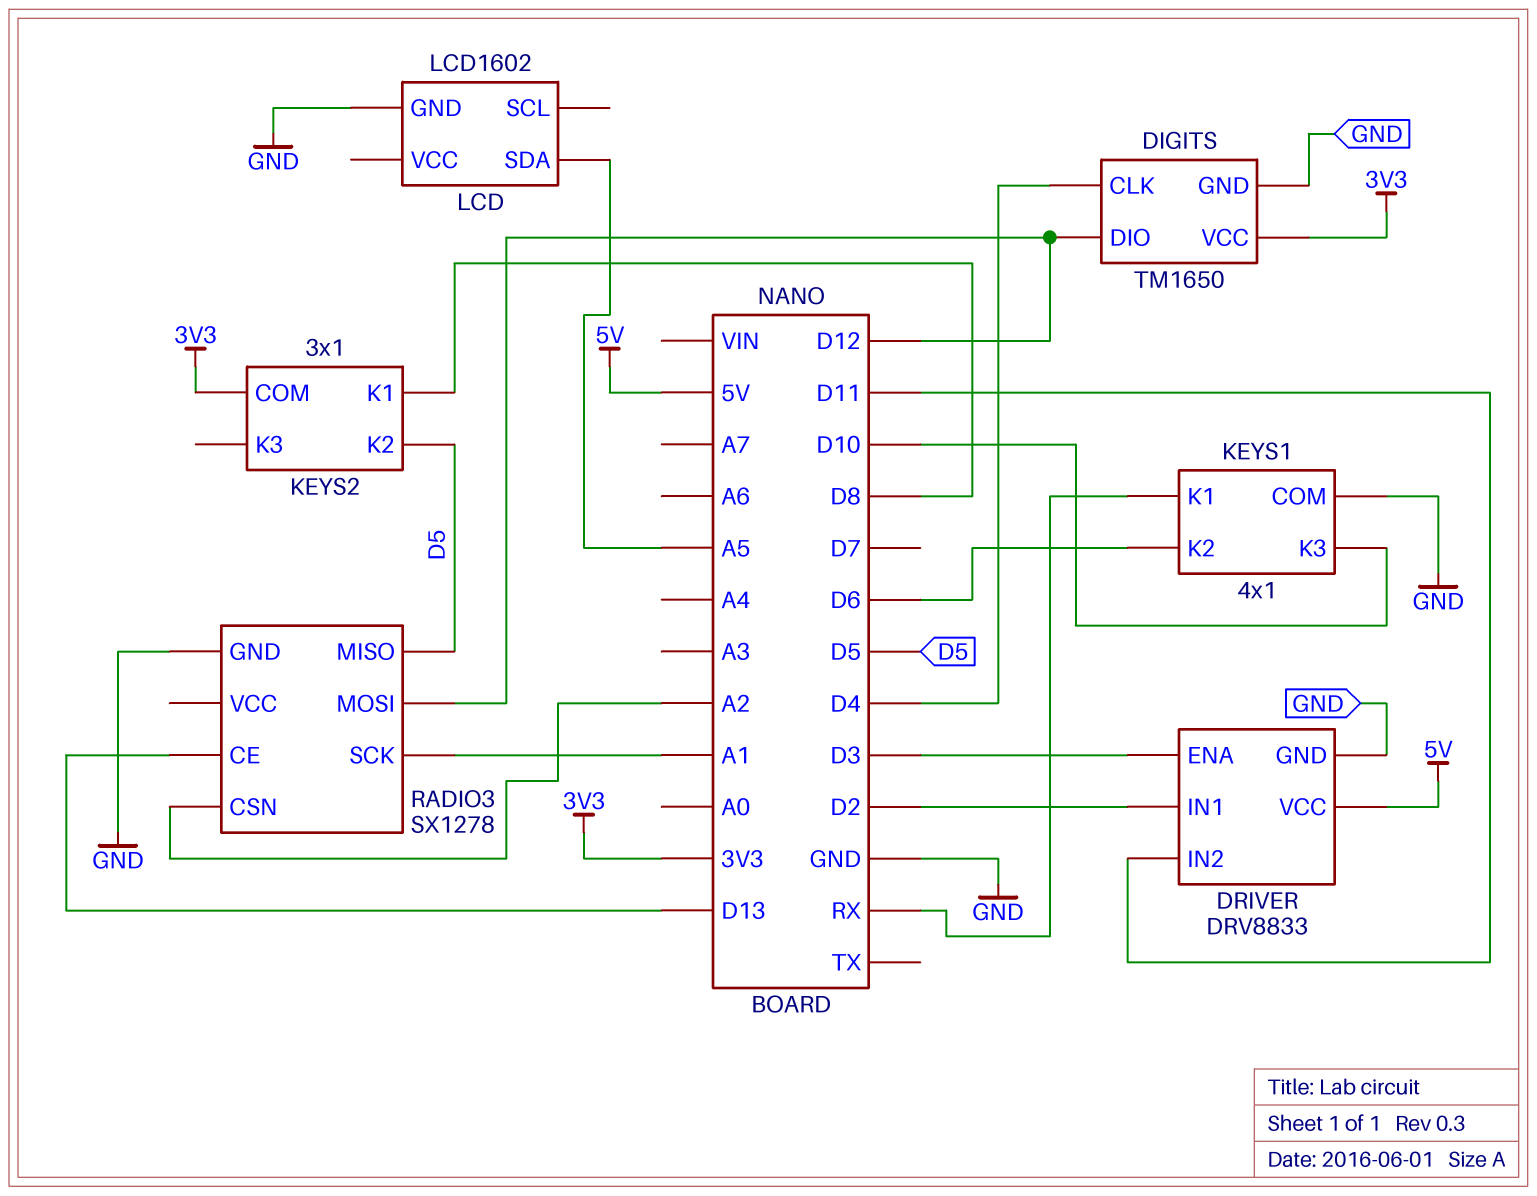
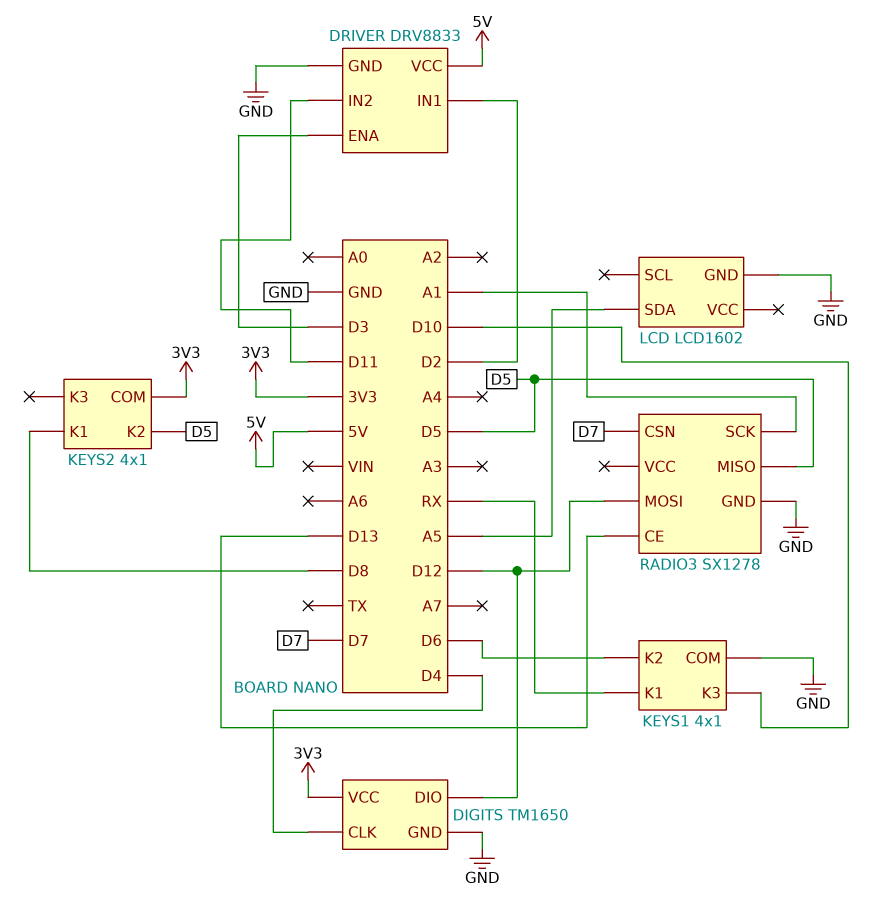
KEYS2: 3x1 -> 4x1
RADIO3 pin CSN: A2 -> D7

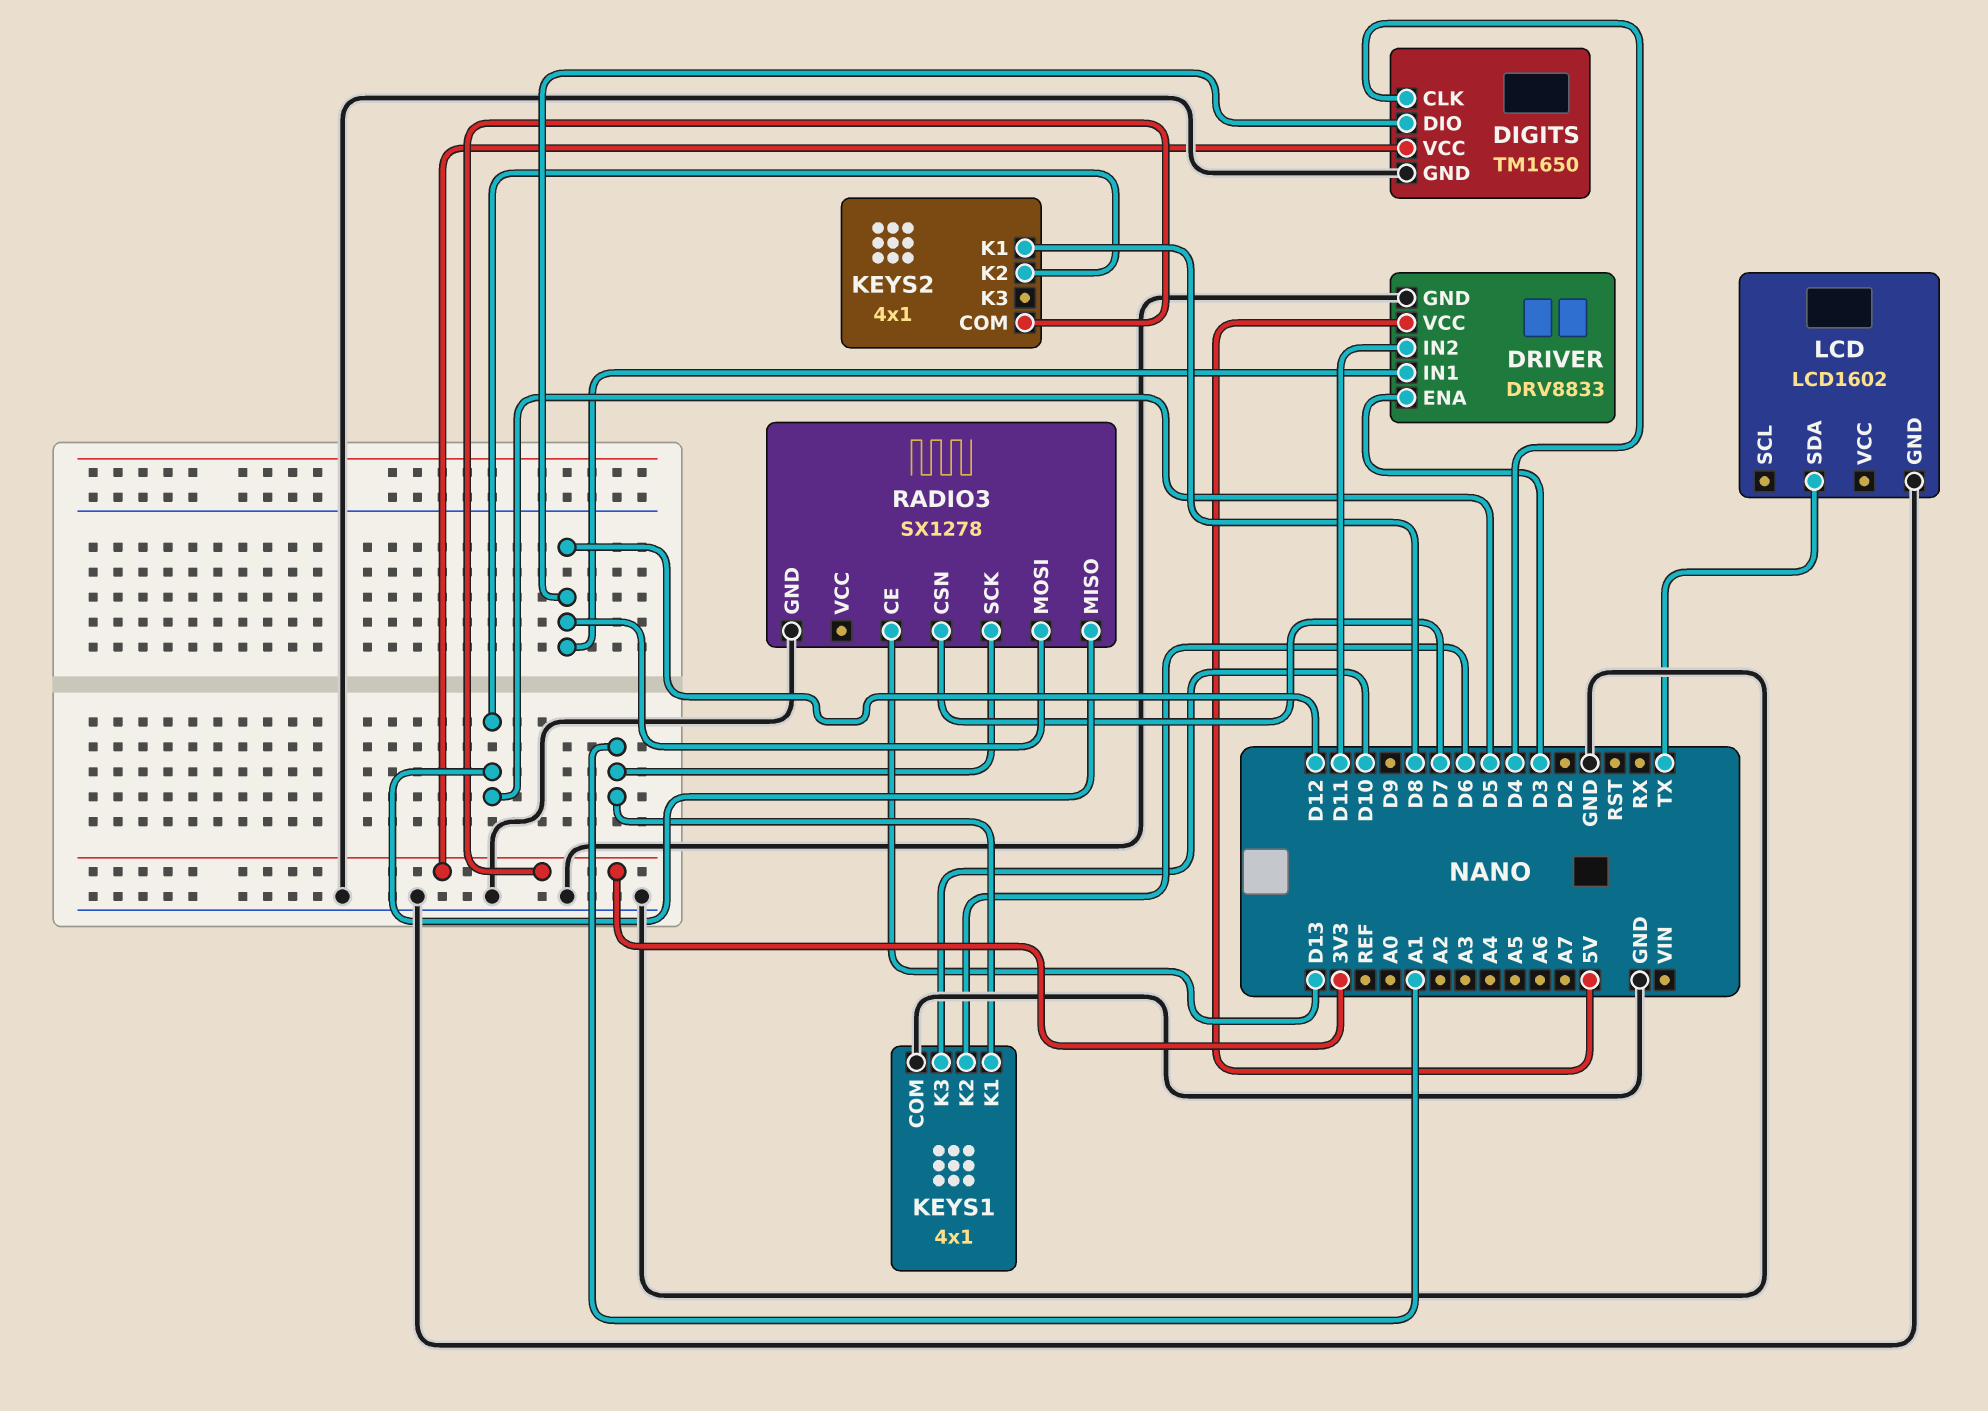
DRIVER pin IN1: D2 -> D12
KEYS1 pin K1: RX -> A1
LCD pin SDA: A5 -> TX

